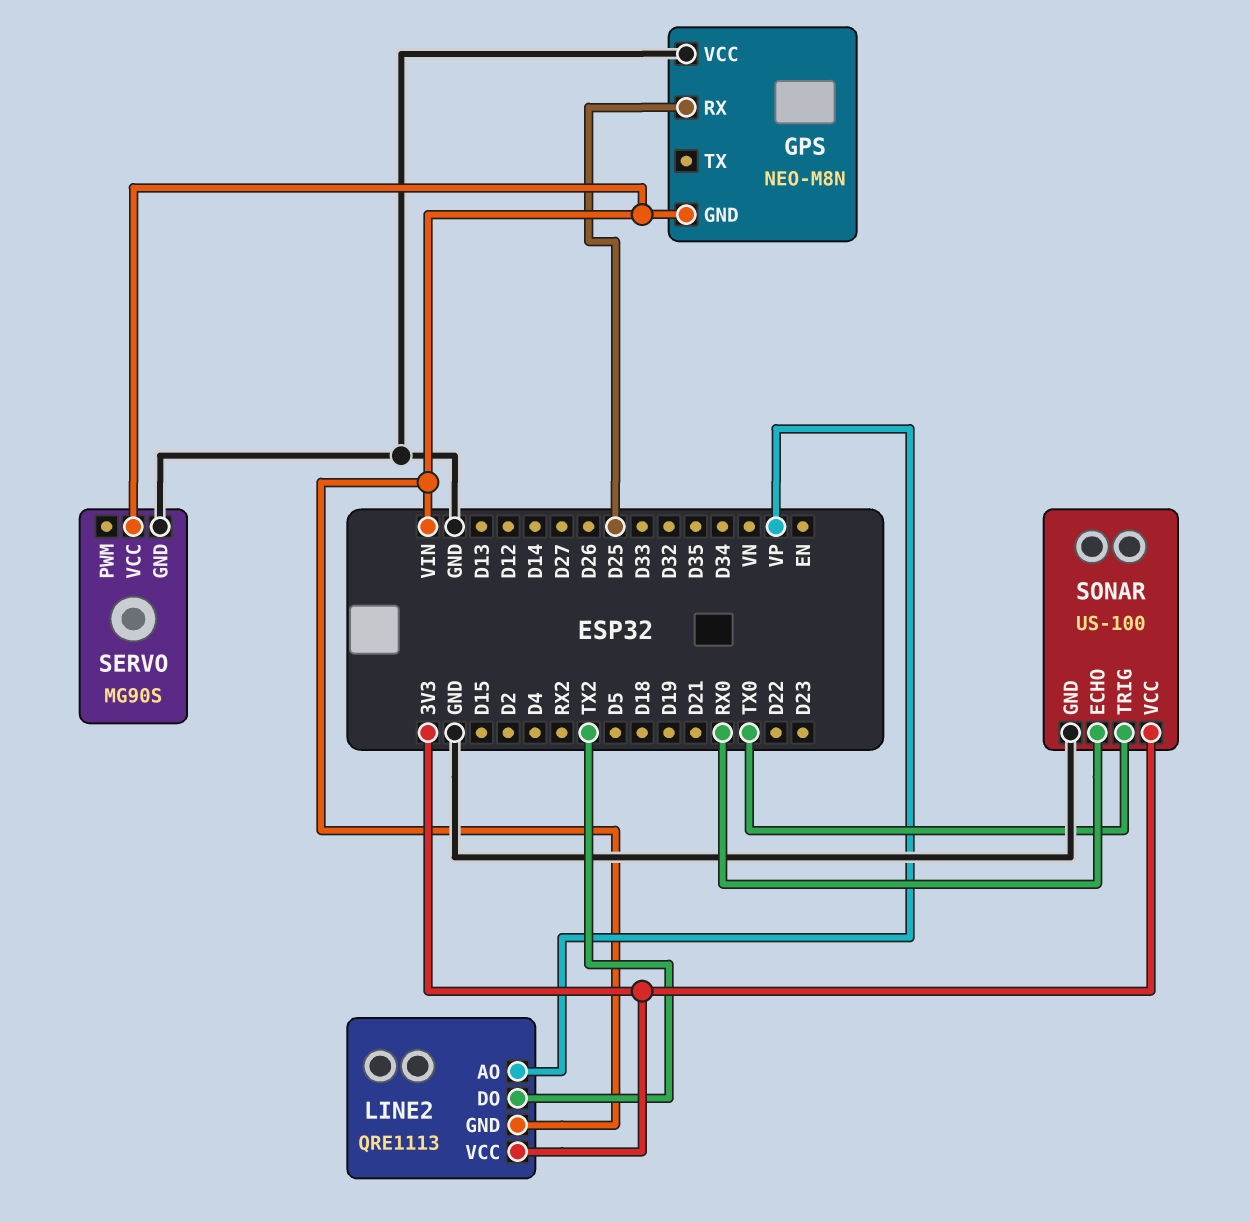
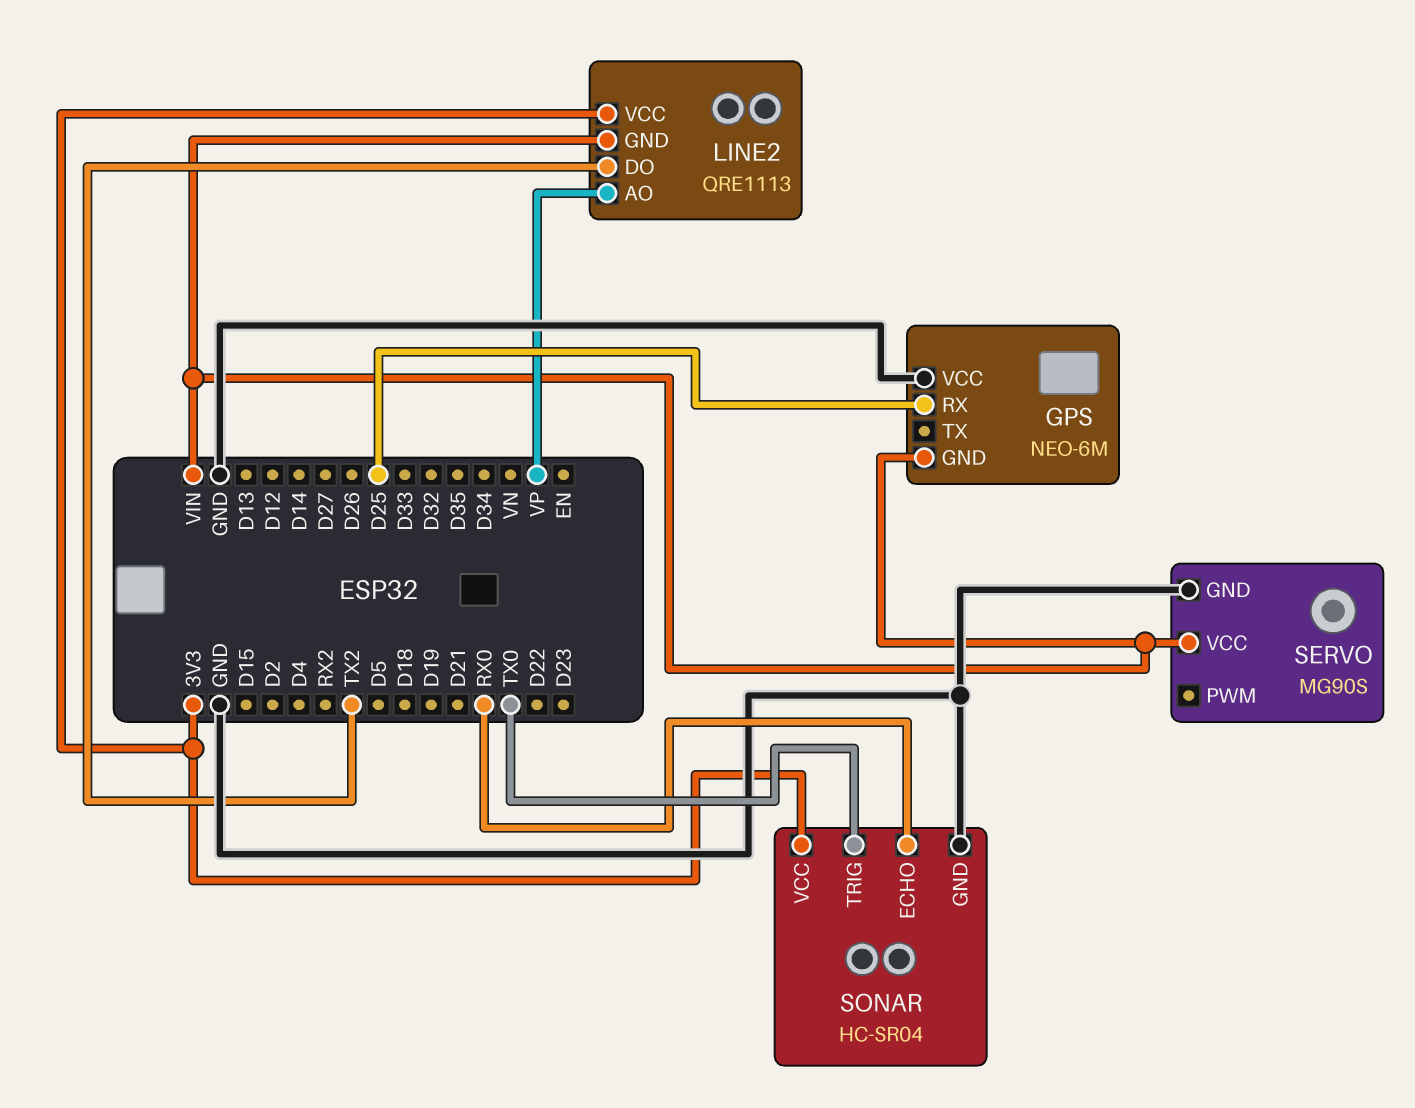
GPS: NEO-M8N -> NEO-6M
SONAR: US-100 -> HC-SR04

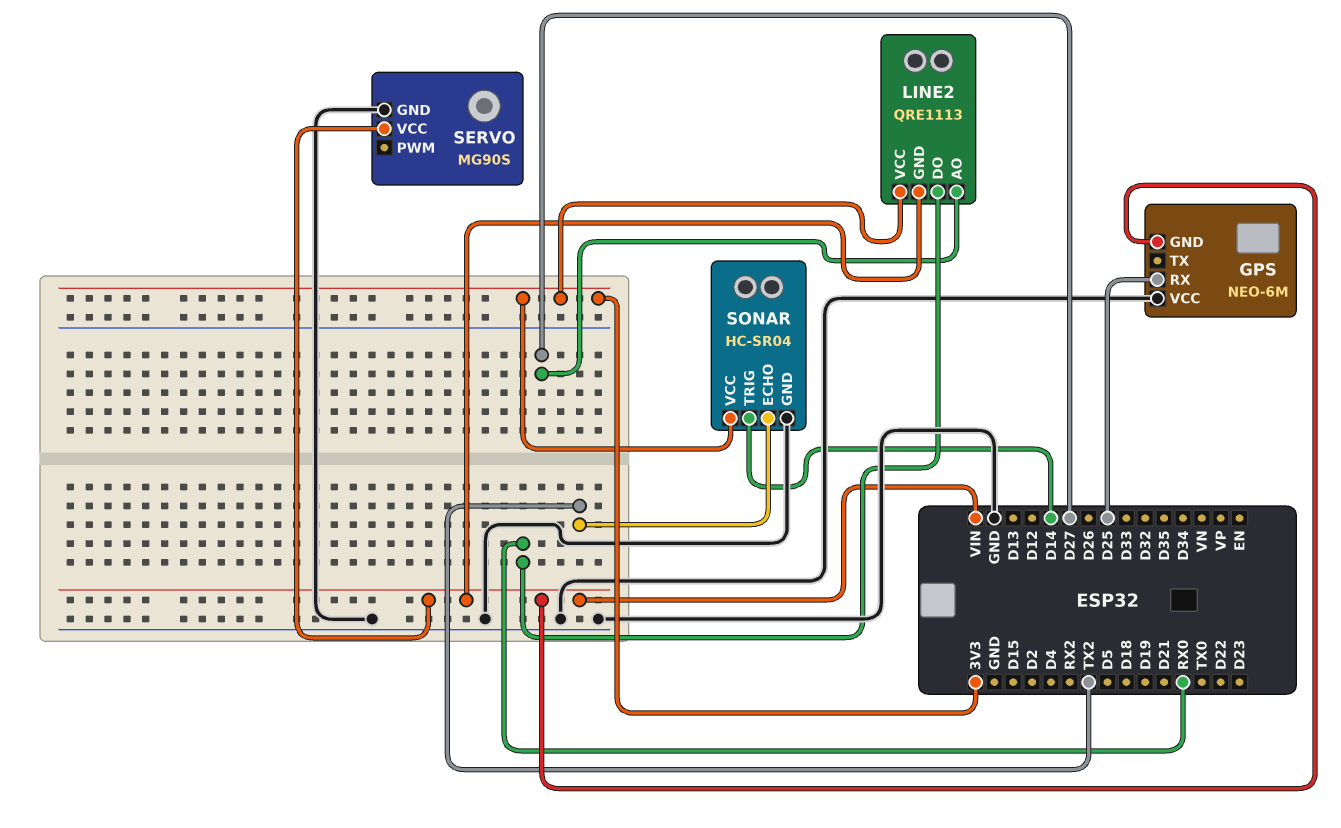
LINE2 pin AO: VP -> D27
LINE2 pin DO: TX2 -> RX0
SONAR pin ECHO: RX0 -> TX2
SONAR pin TRIG: TX0 -> D14

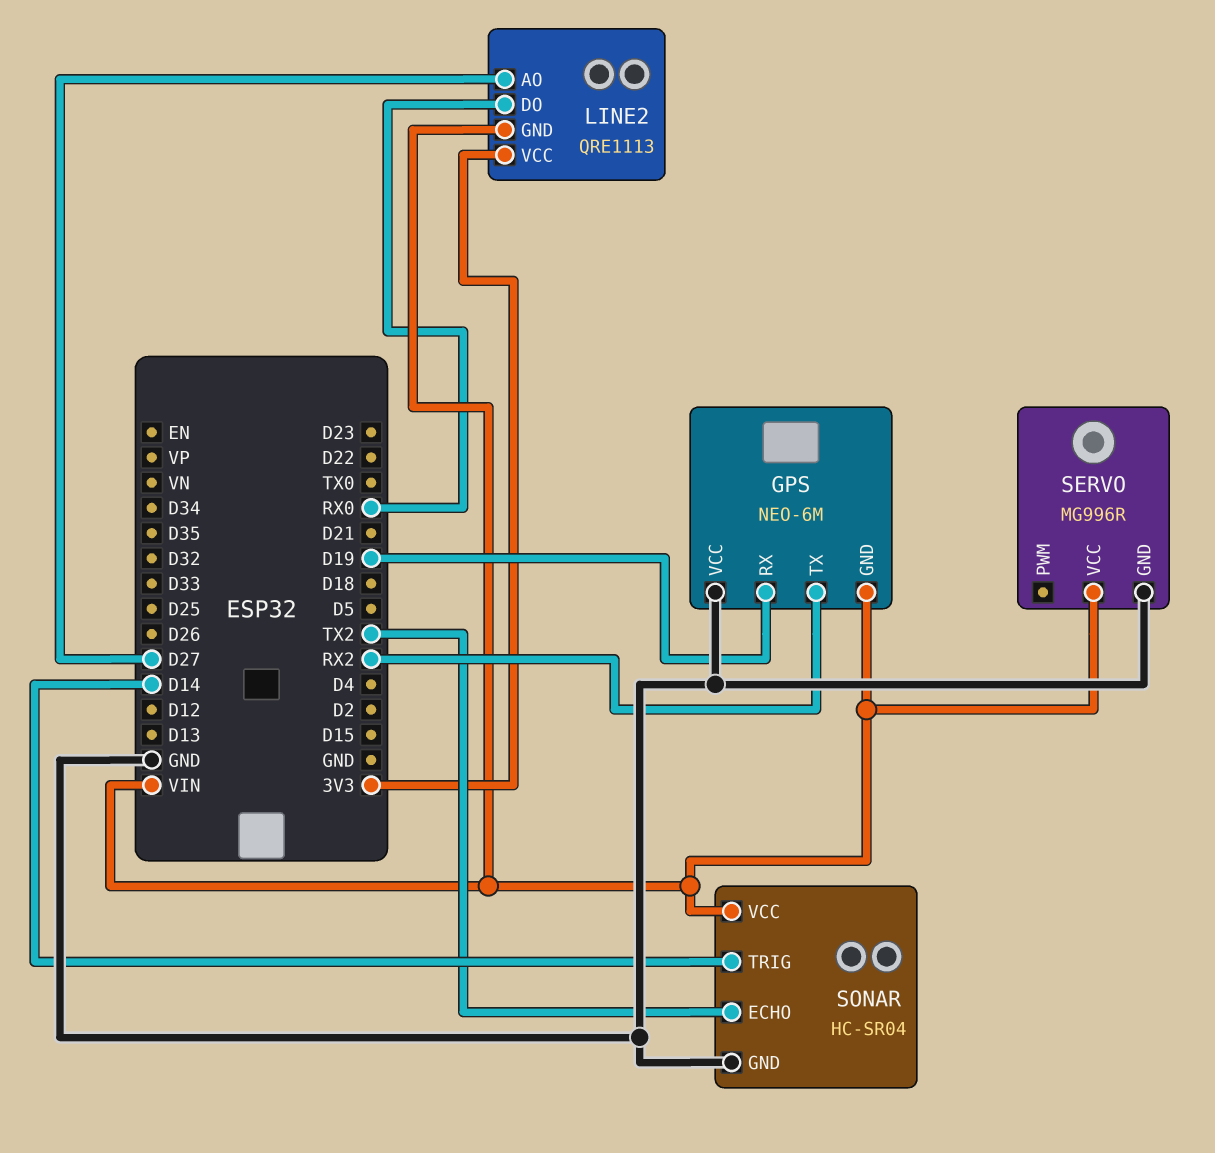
GPS pin RX: D25 -> D19
GPS pin TX: none -> RX2
SERVO: MG90S -> MG996R
SONAR pin VCC: 3V3 -> VIN

